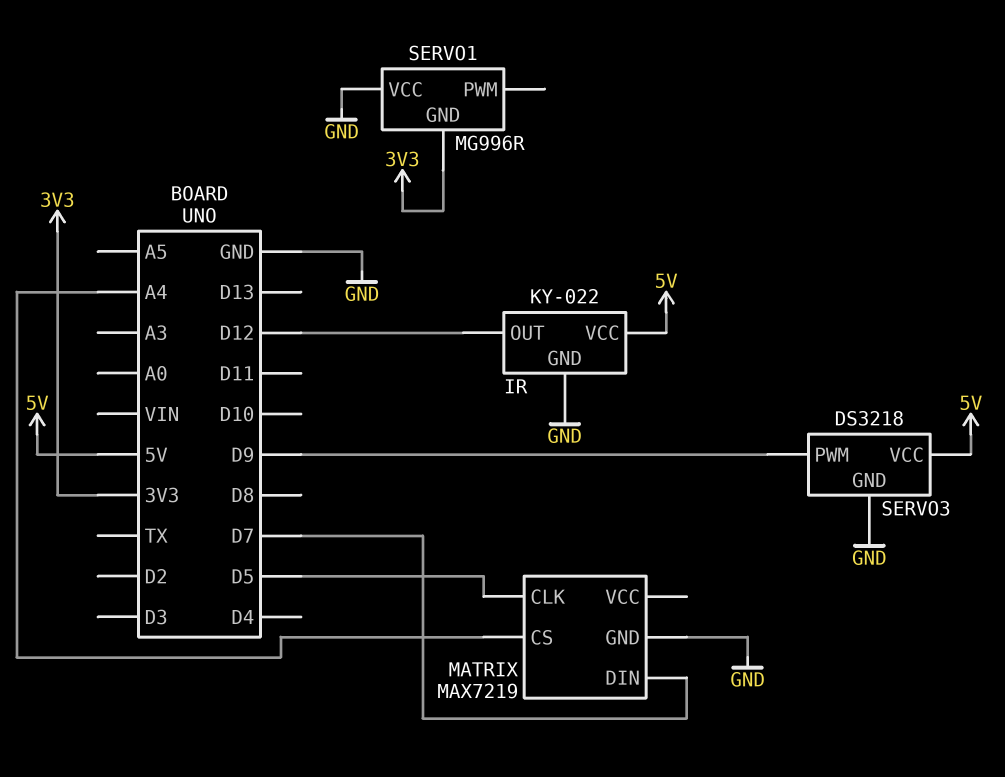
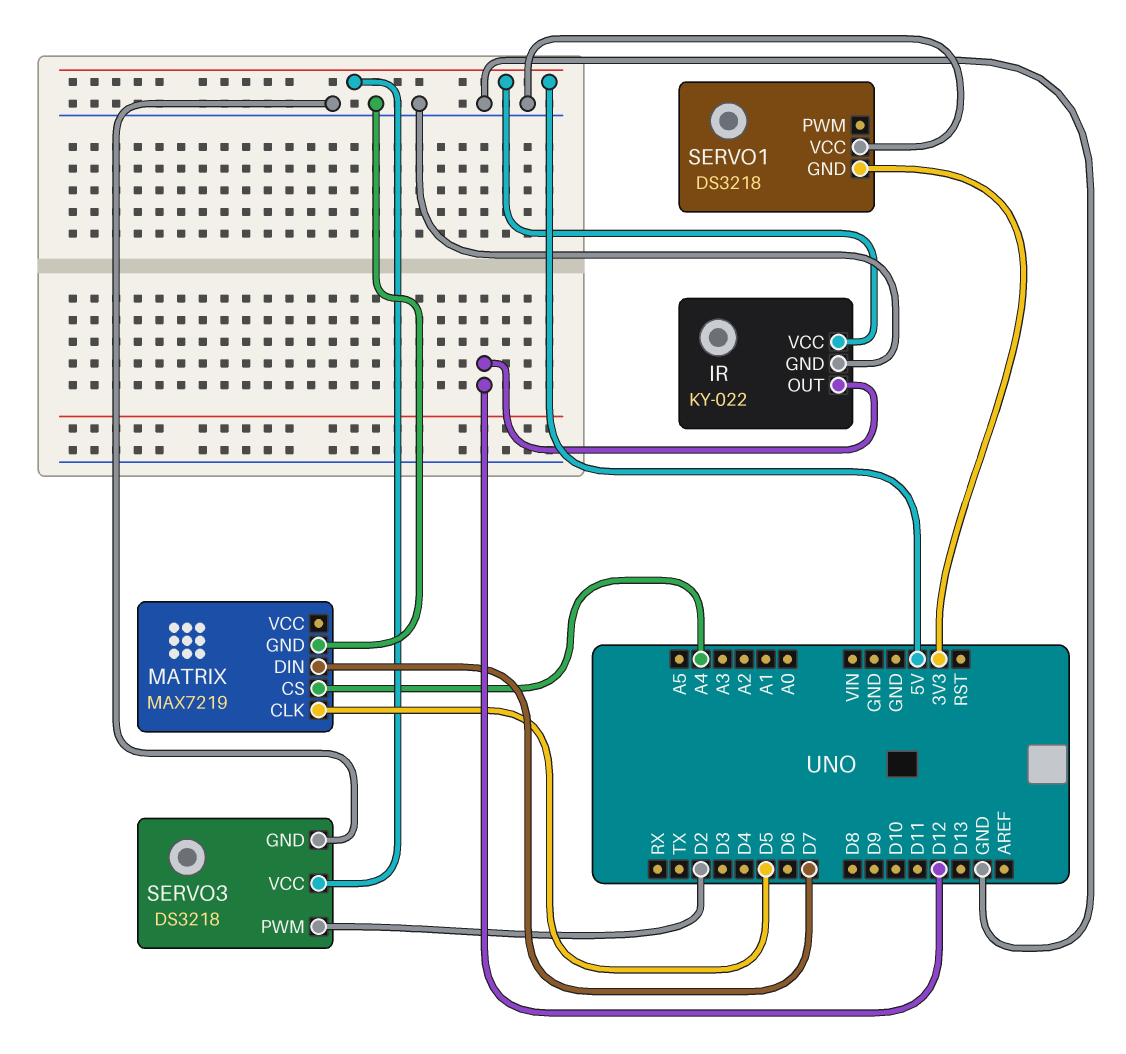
SERVO1: MG996R -> DS3218
SERVO3 pin PWM: D9 -> D2

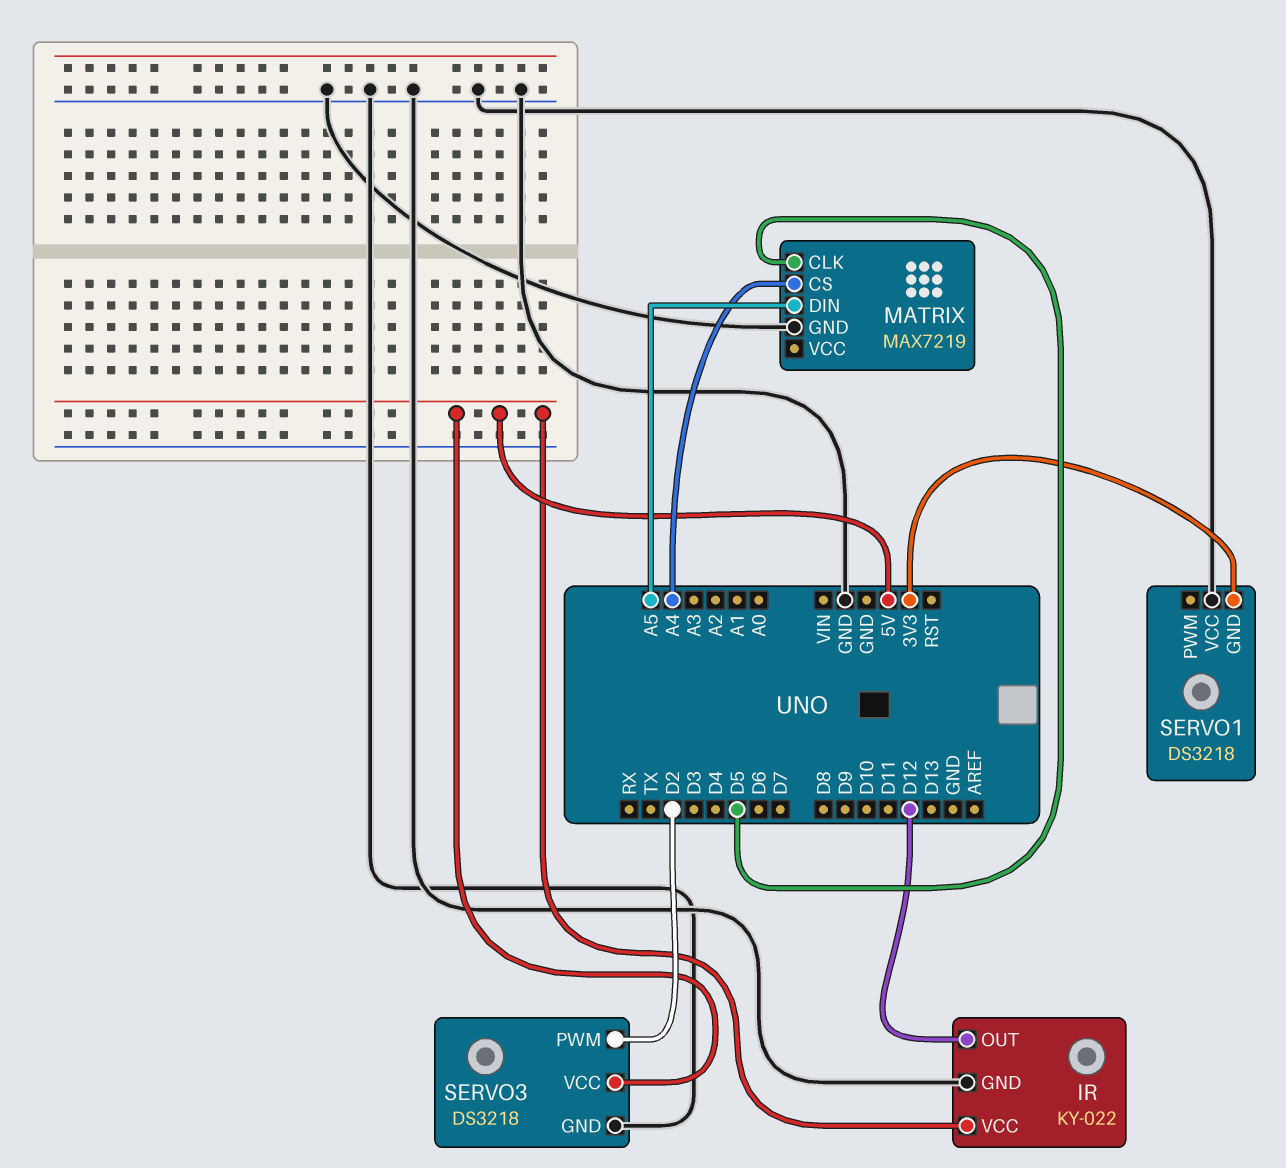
MATRIX pin DIN: D7 -> A5

